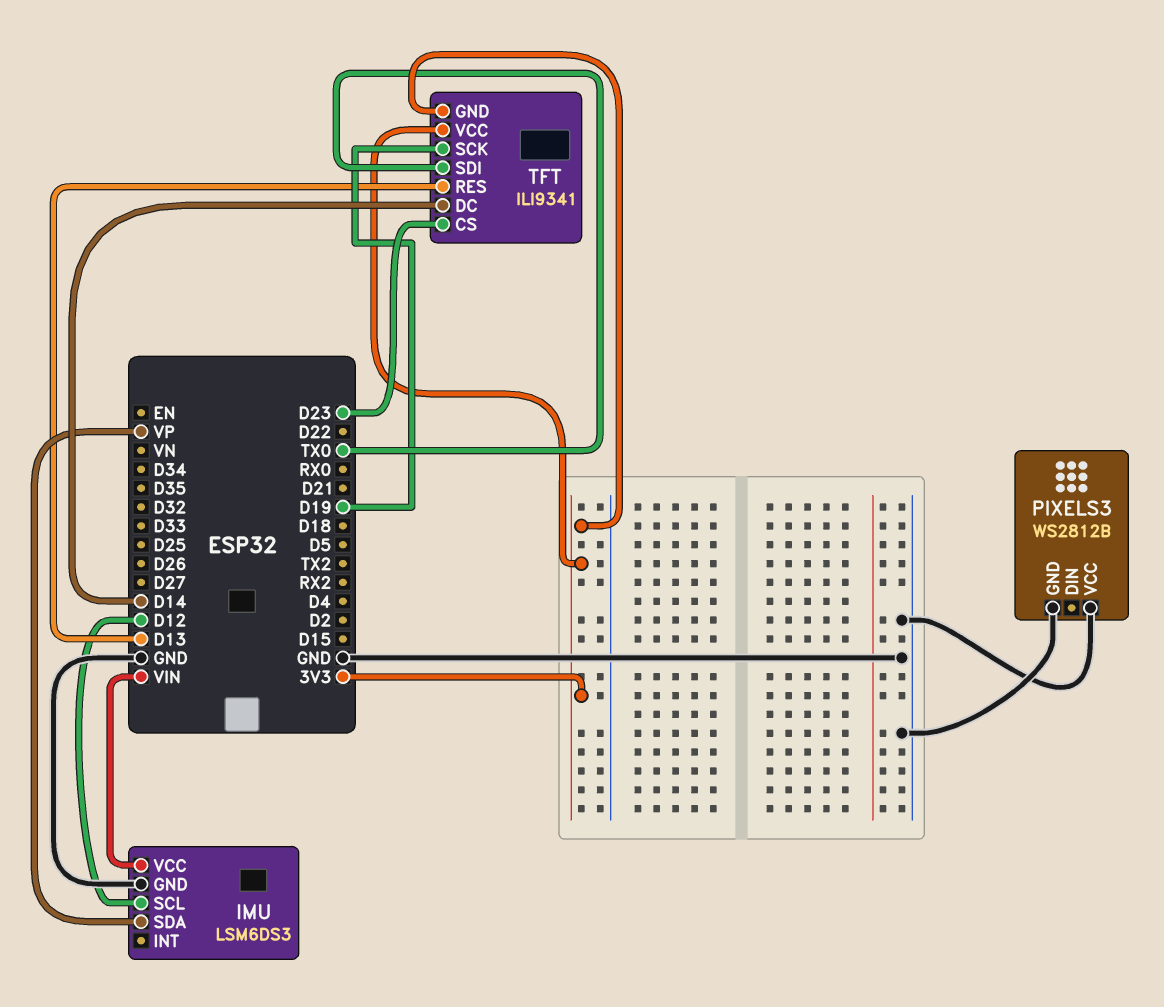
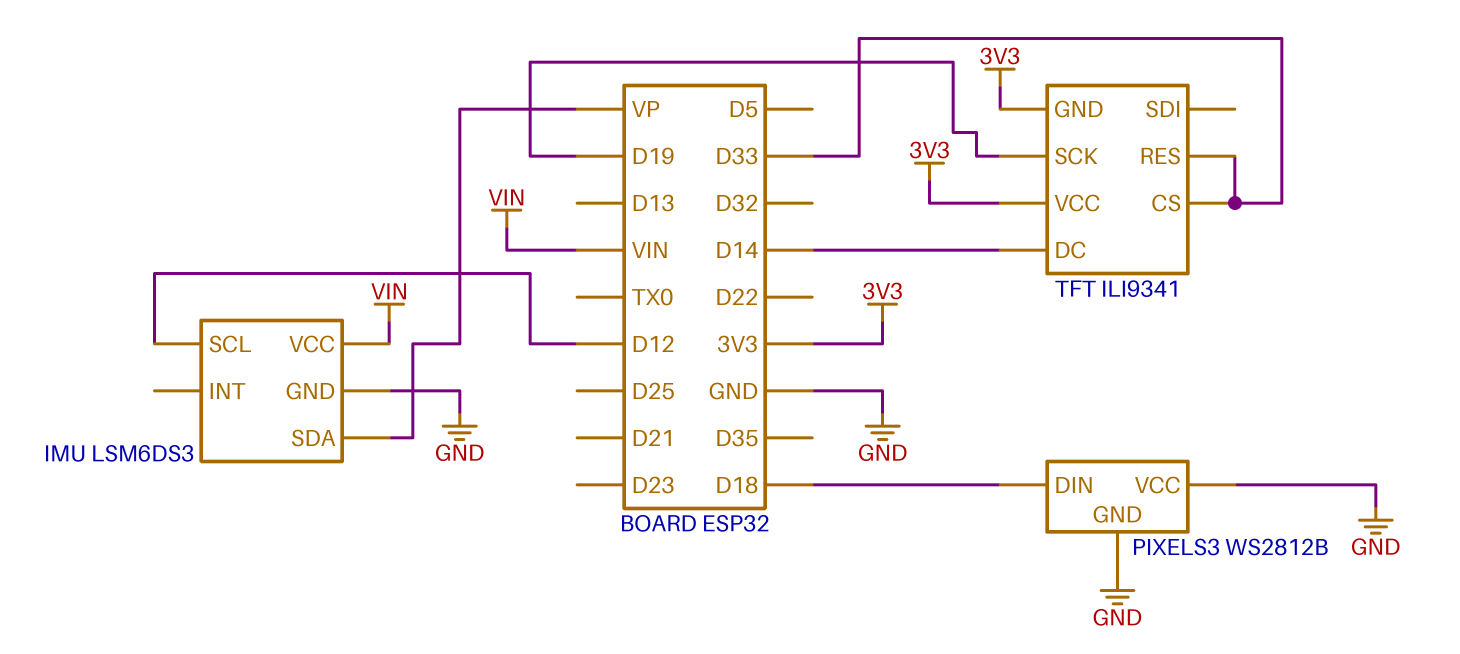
PIXELS3 pin DIN: none -> D18
TFT pin CS: D23 -> D33
TFT pin RES: D13 -> D33
TFT pin SDI: TX0 -> none

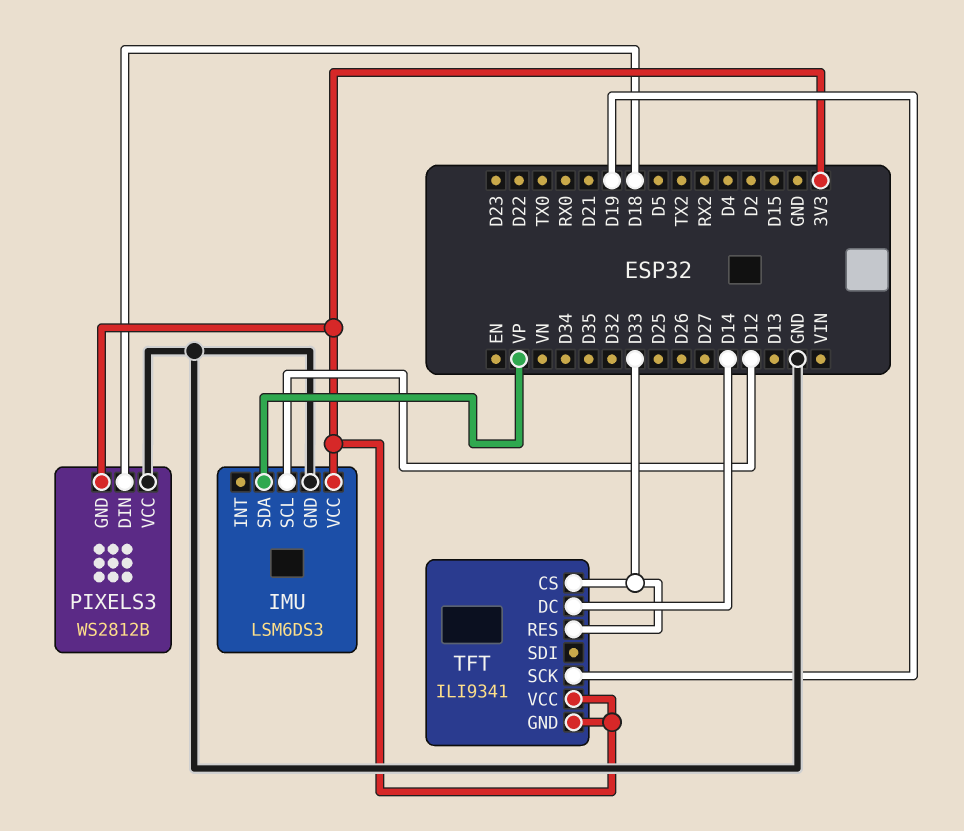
IMU pin VCC: VIN -> 3V3
PIXELS3 pin GND: GND -> 3V3

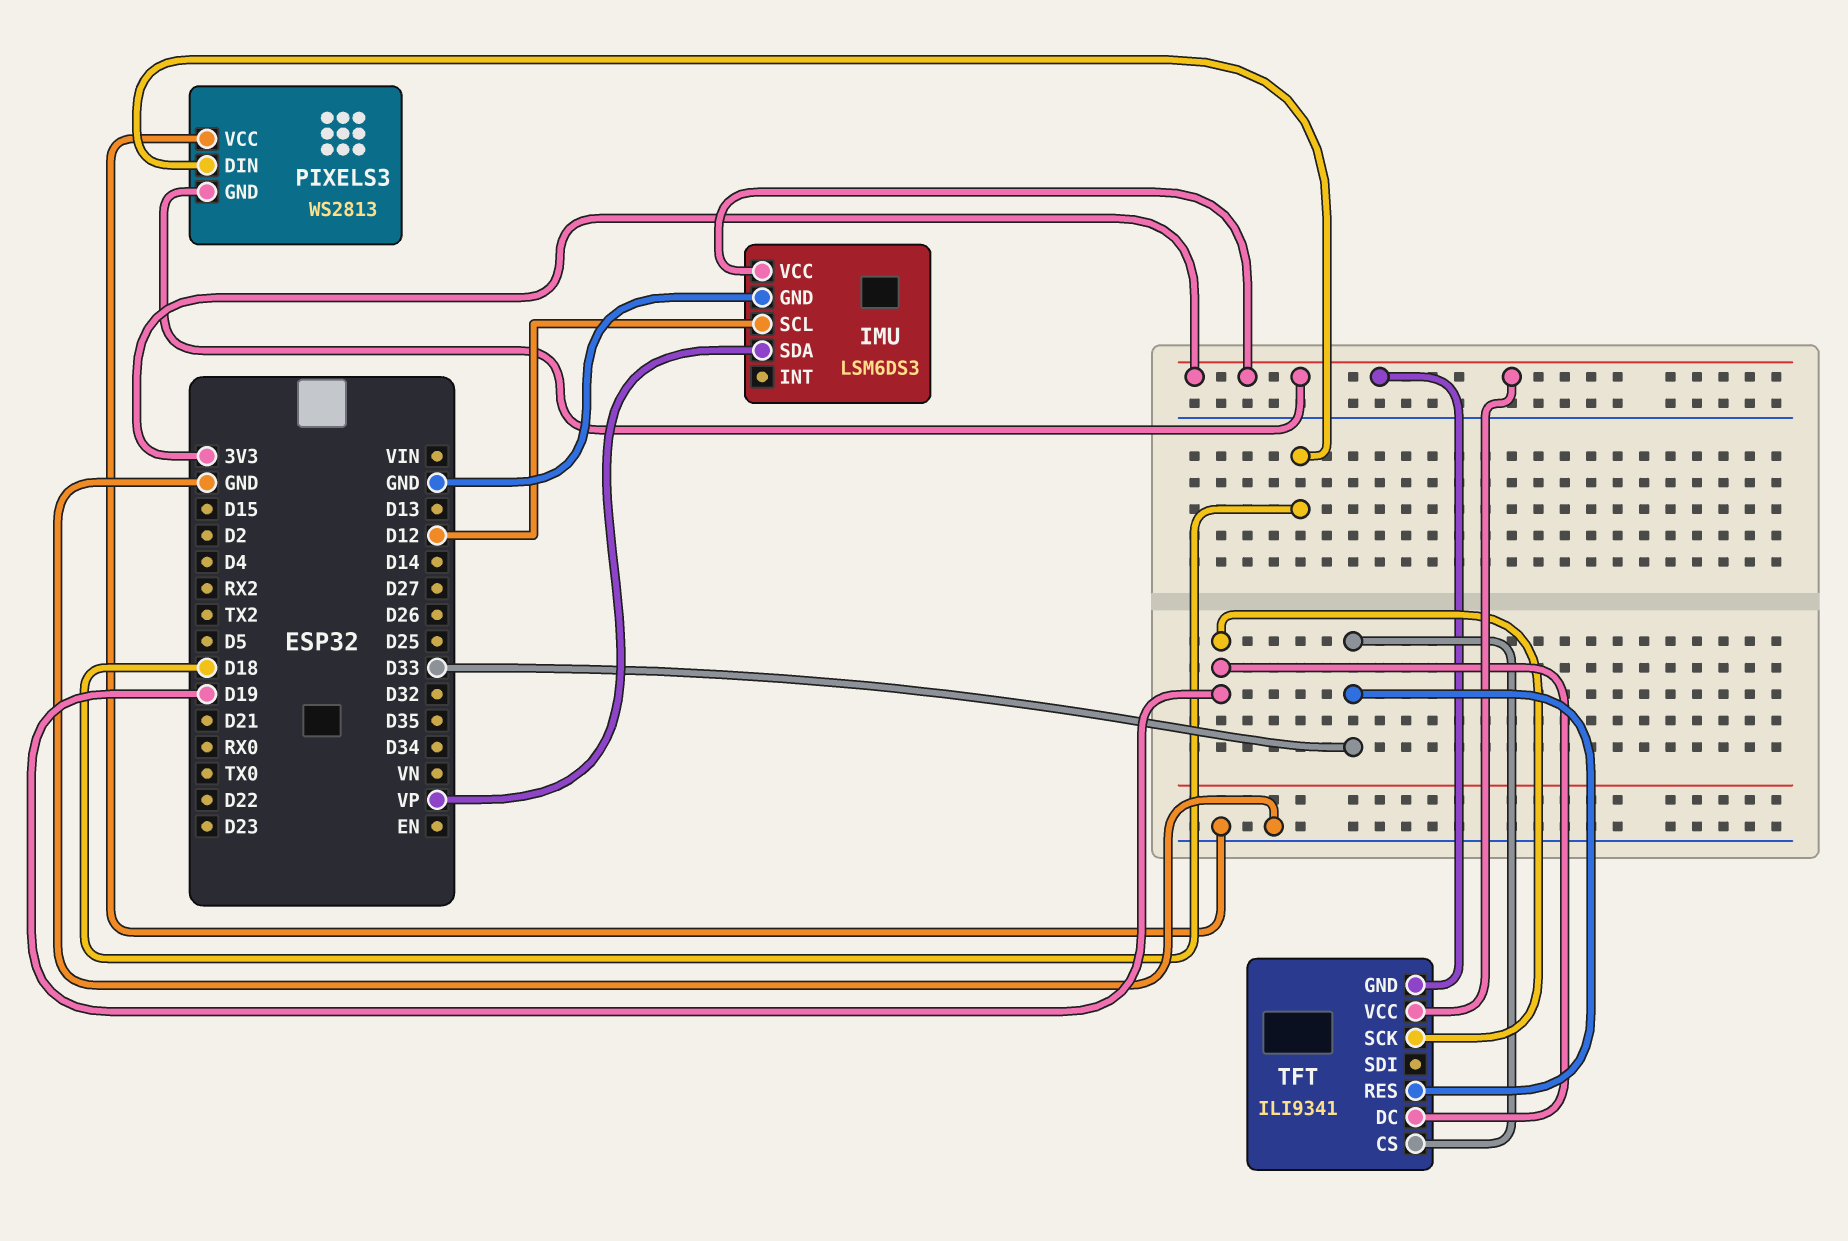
PIXELS3: WS2812B -> WS2813
TFT pin DC: D14 -> D19

